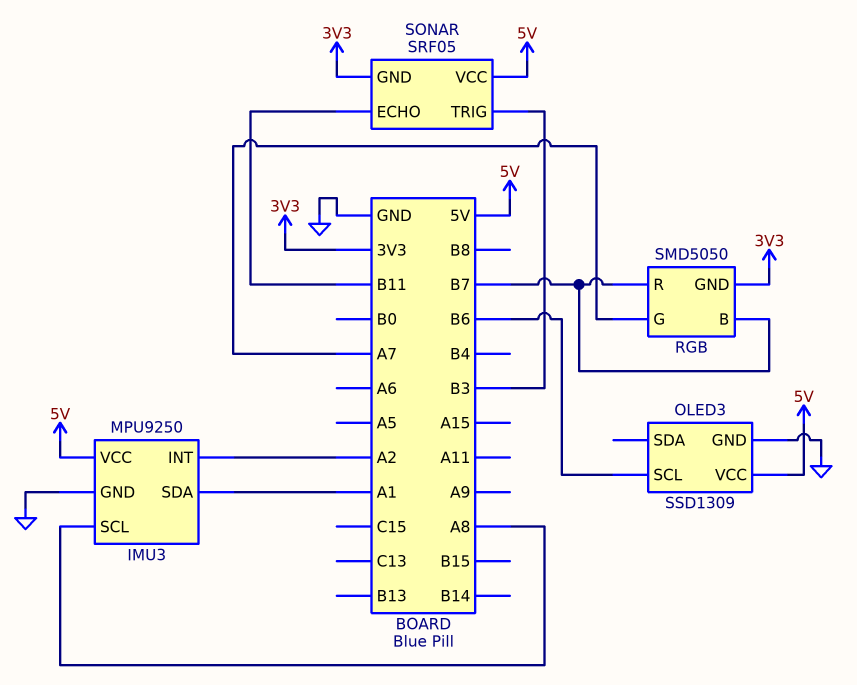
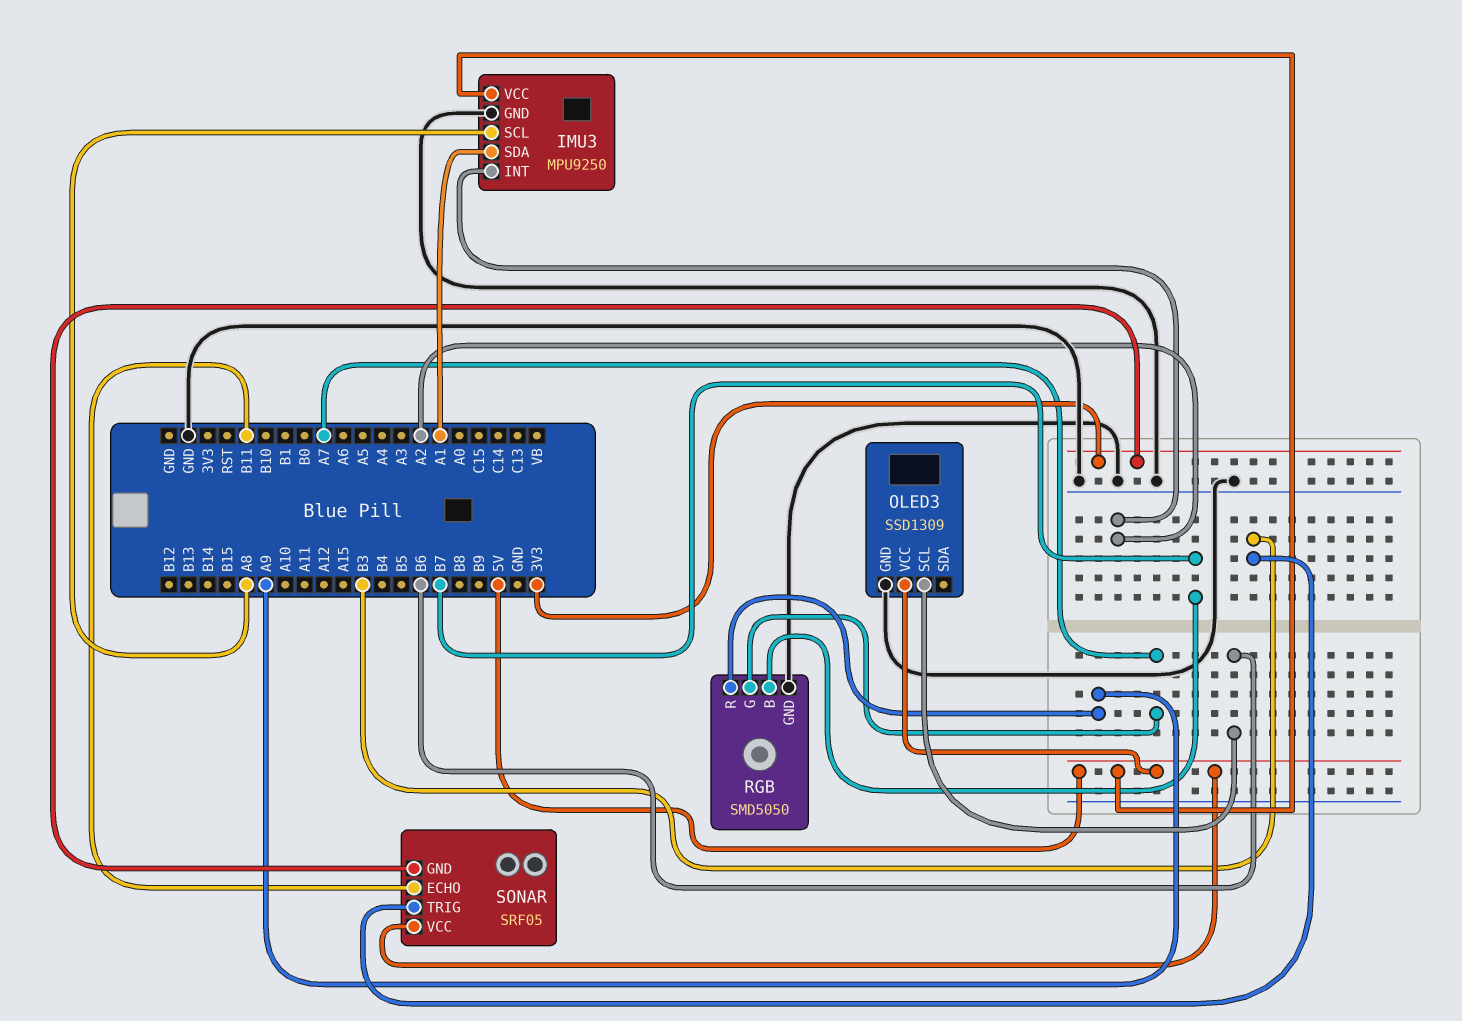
RGB pin GND: 3V3 -> GND
RGB pin R: B7 -> A9

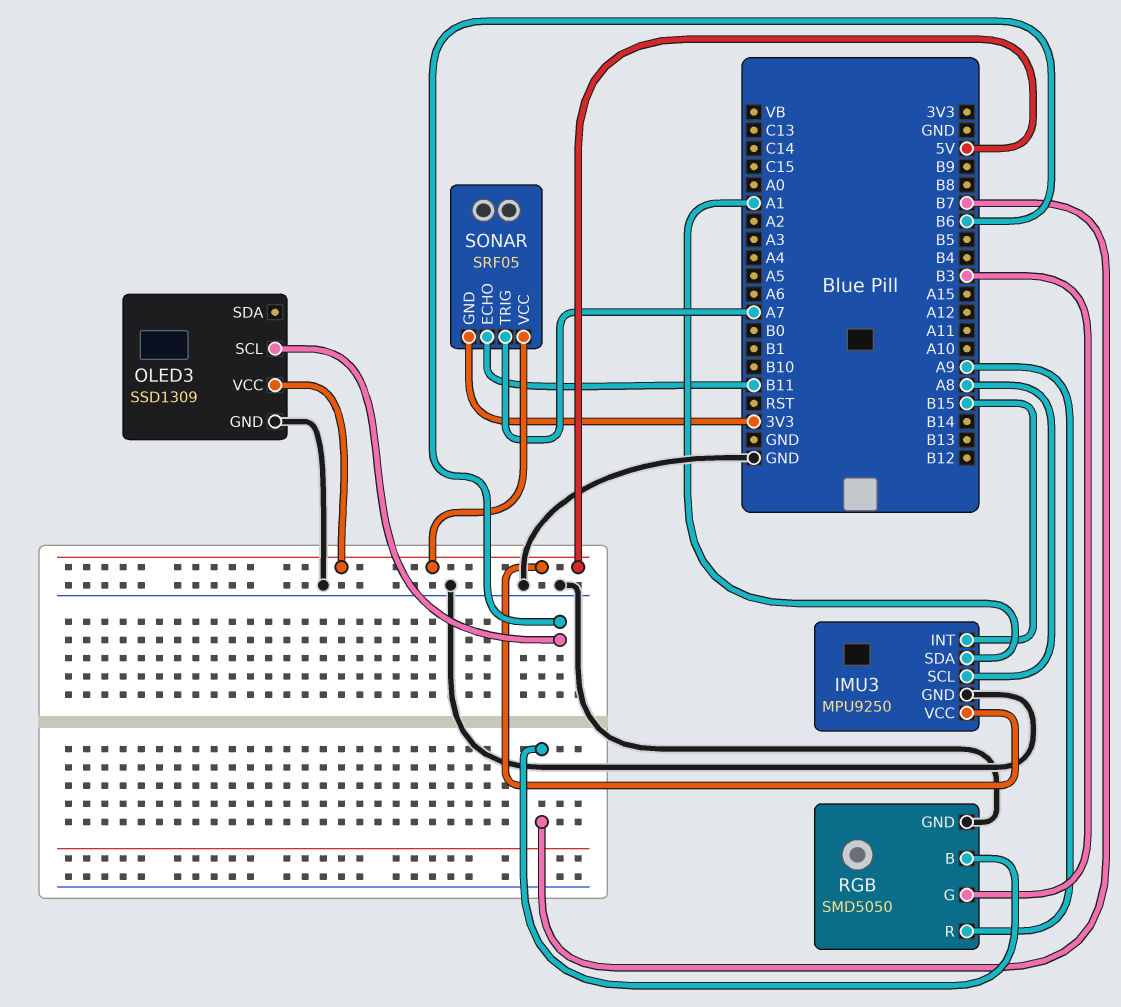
IMU3 pin INT: A2 -> B15
RGB pin G: A7 -> B3
SONAR pin TRIG: B3 -> A7

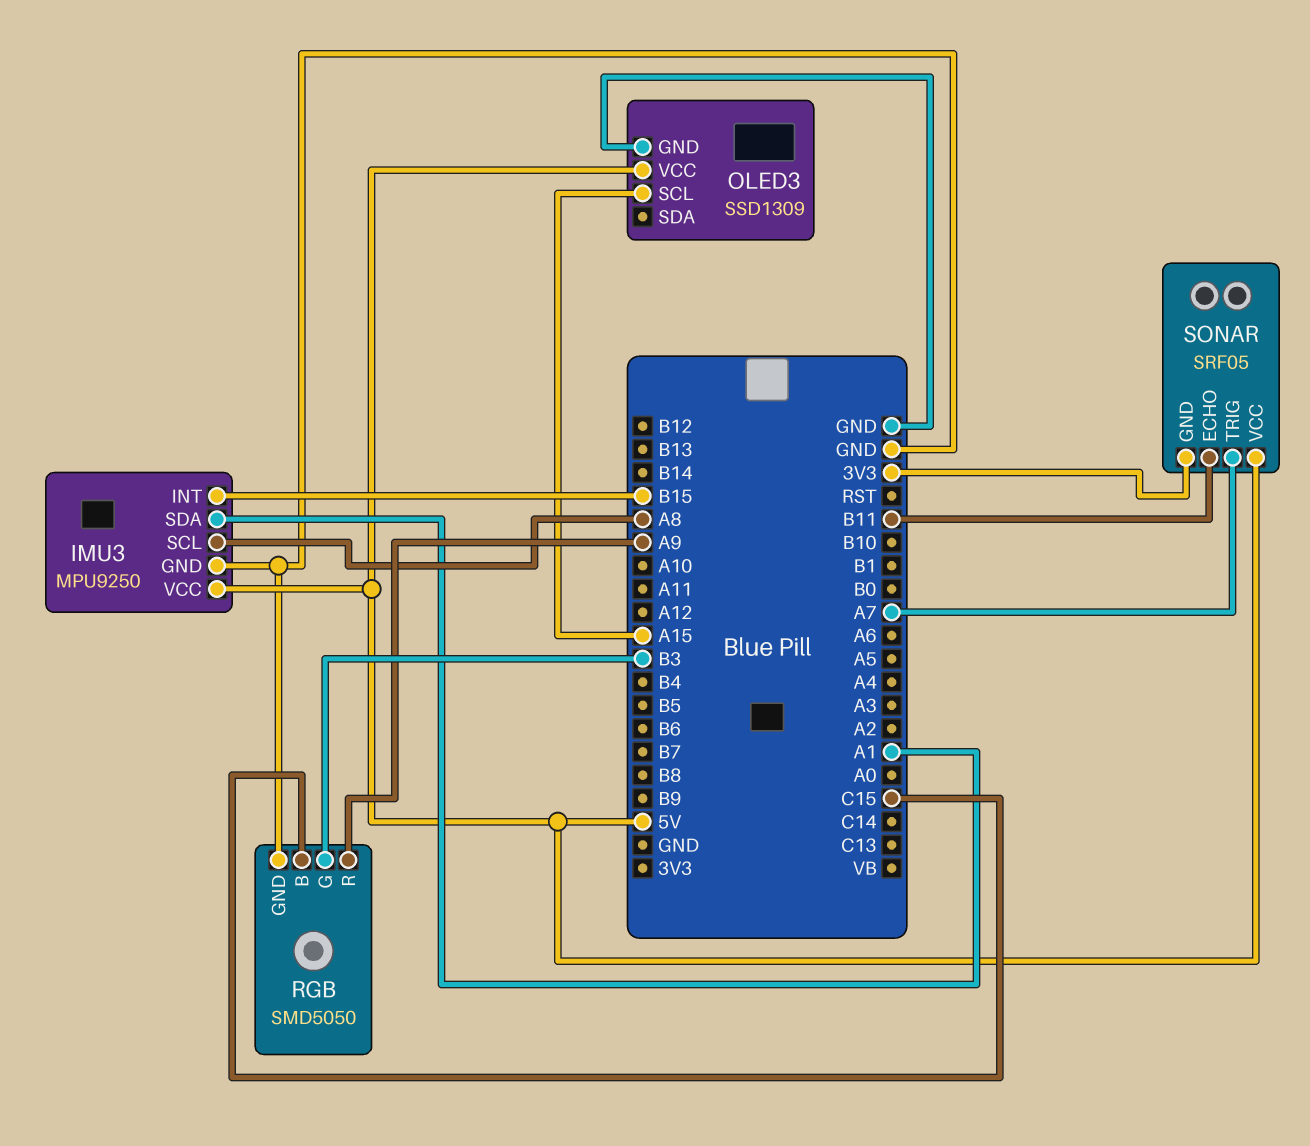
OLED3 pin SCL: B6 -> A15
RGB pin B: B7 -> C15

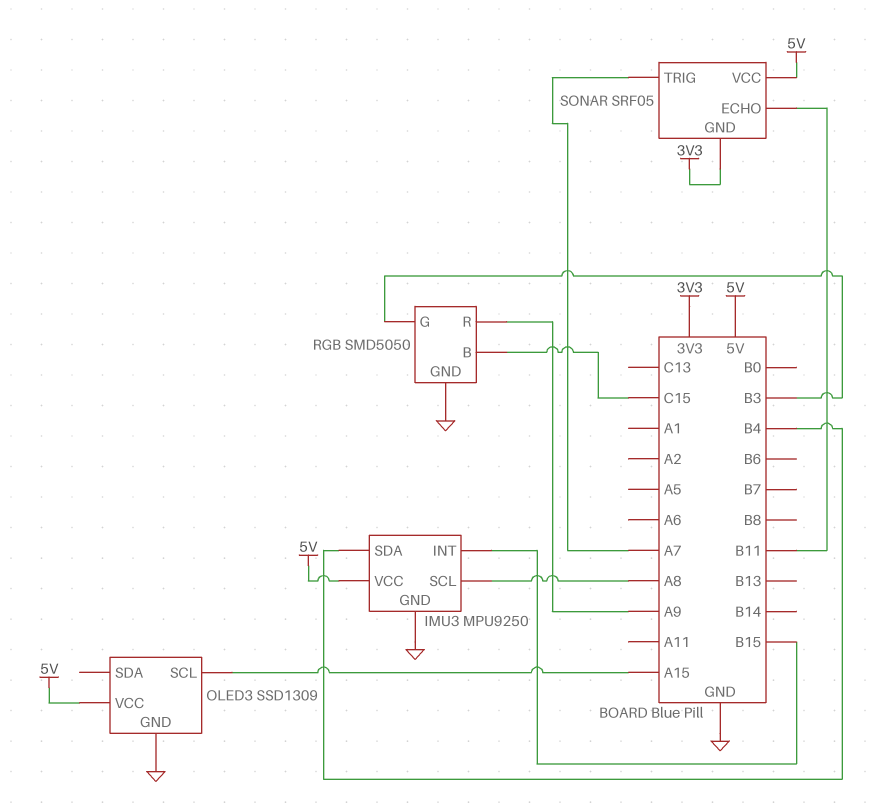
IMU3 pin SDA: A1 -> B4

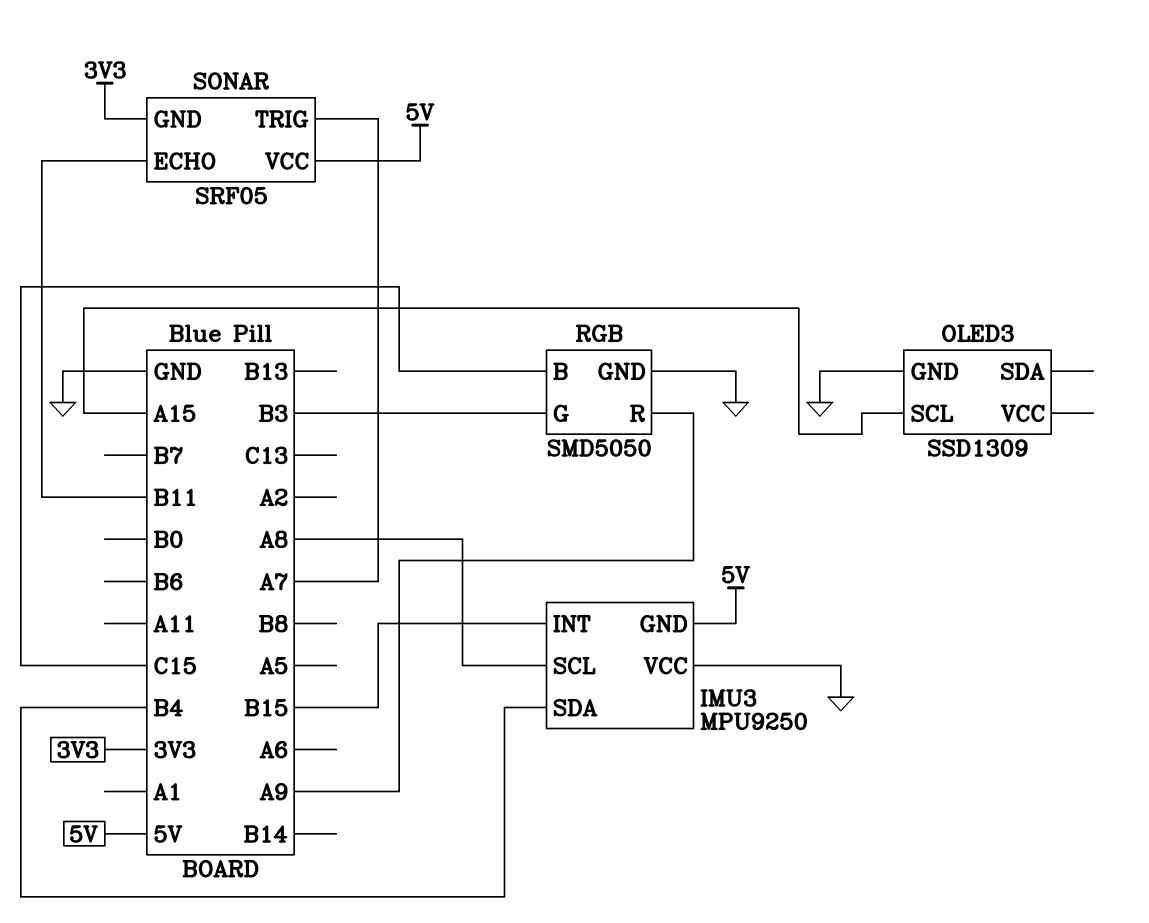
IMU3 pin GND: GND -> 5V
IMU3 pin VCC: 5V -> GND
OLED3 pin VCC: 5V -> none

